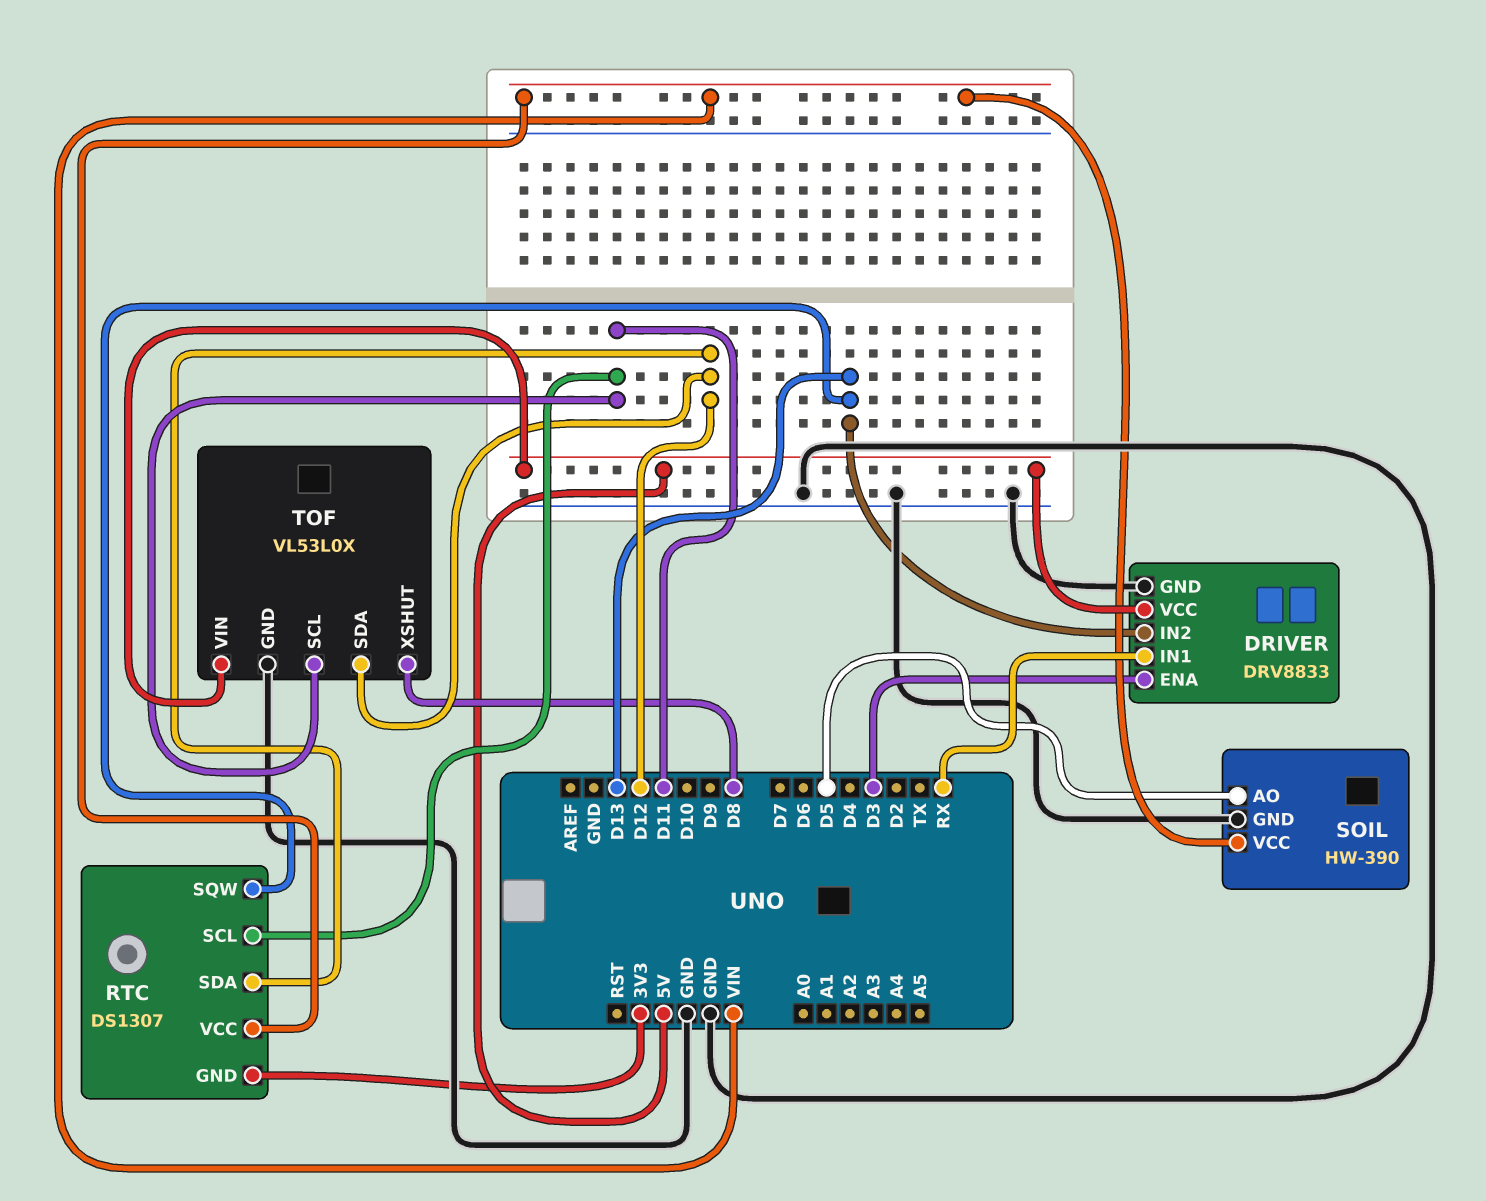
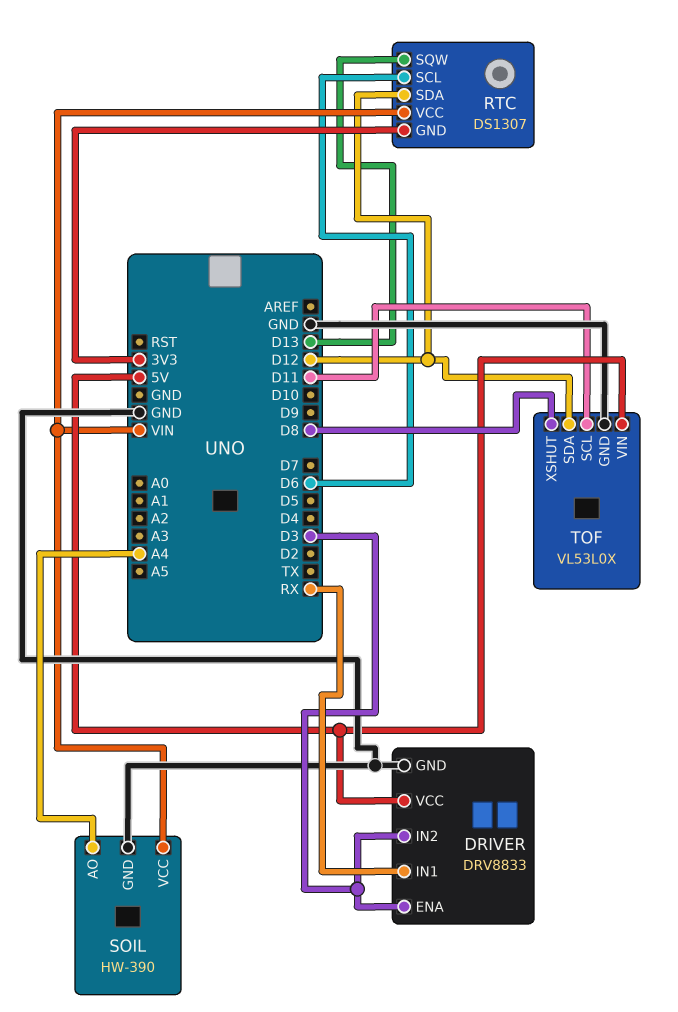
DRIVER pin IN2: D13 -> D3
RTC pin SCL: D11 -> D6
SOIL pin AO: D5 -> A4

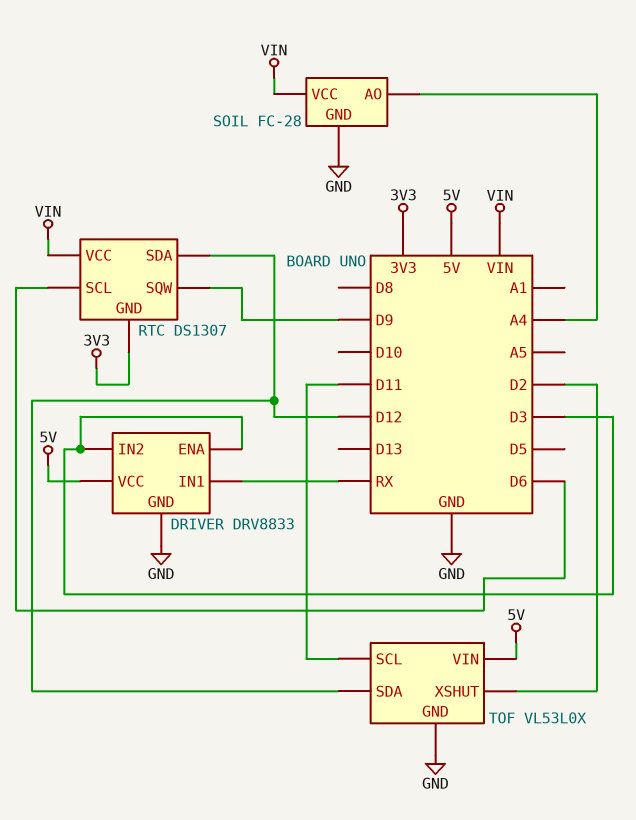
RTC pin SQW: D13 -> D9
SOIL: HW-390 -> FC-28
TOF pin XSHUT: D8 -> D2

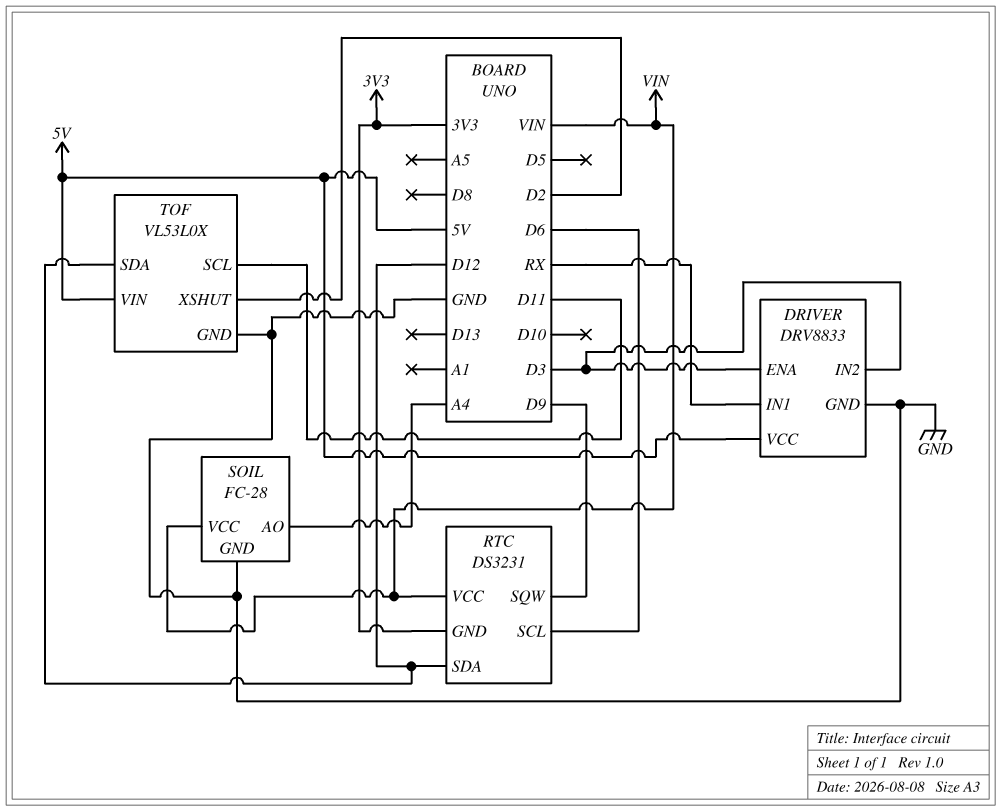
RTC: DS1307 -> DS3231

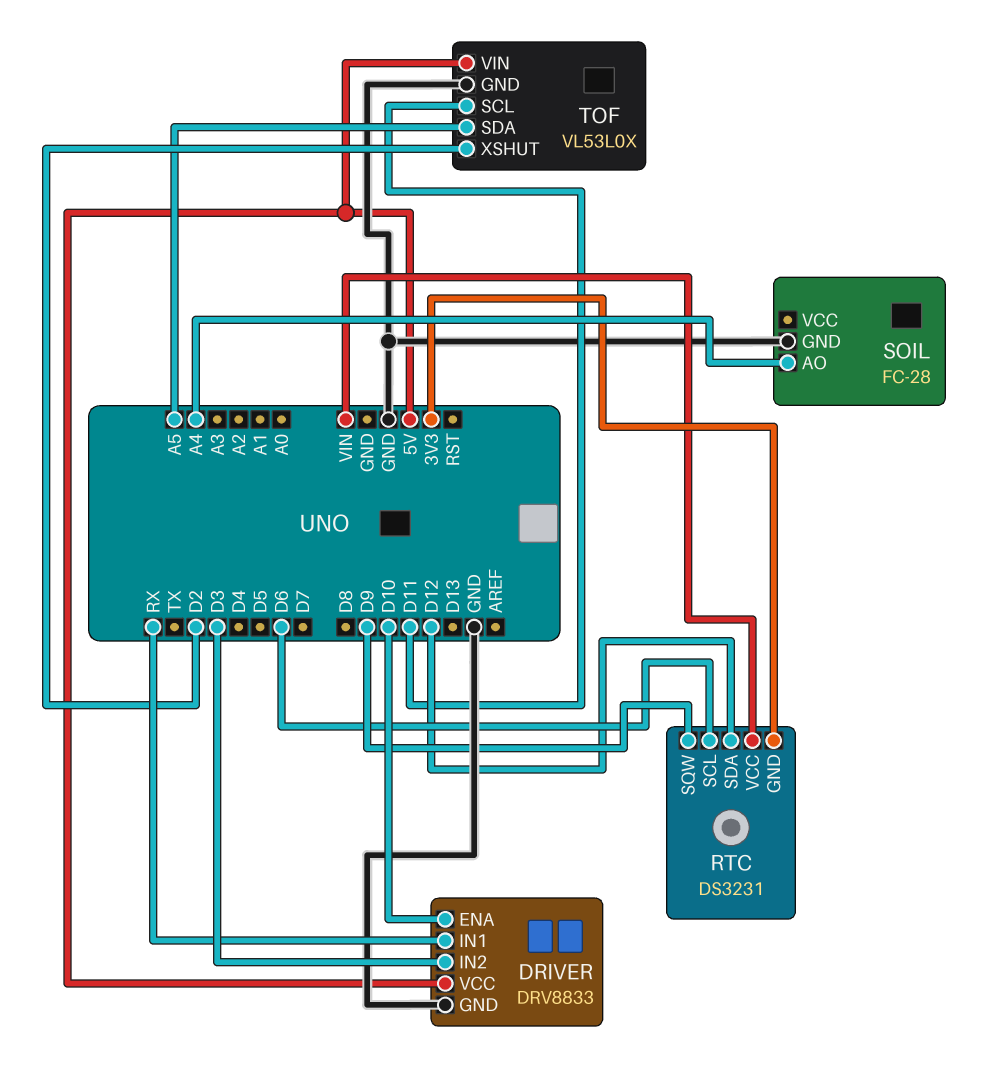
DRIVER pin ENA: D3 -> D10
SOIL pin VCC: VIN -> none
TOF pin SDA: D12 -> A5

